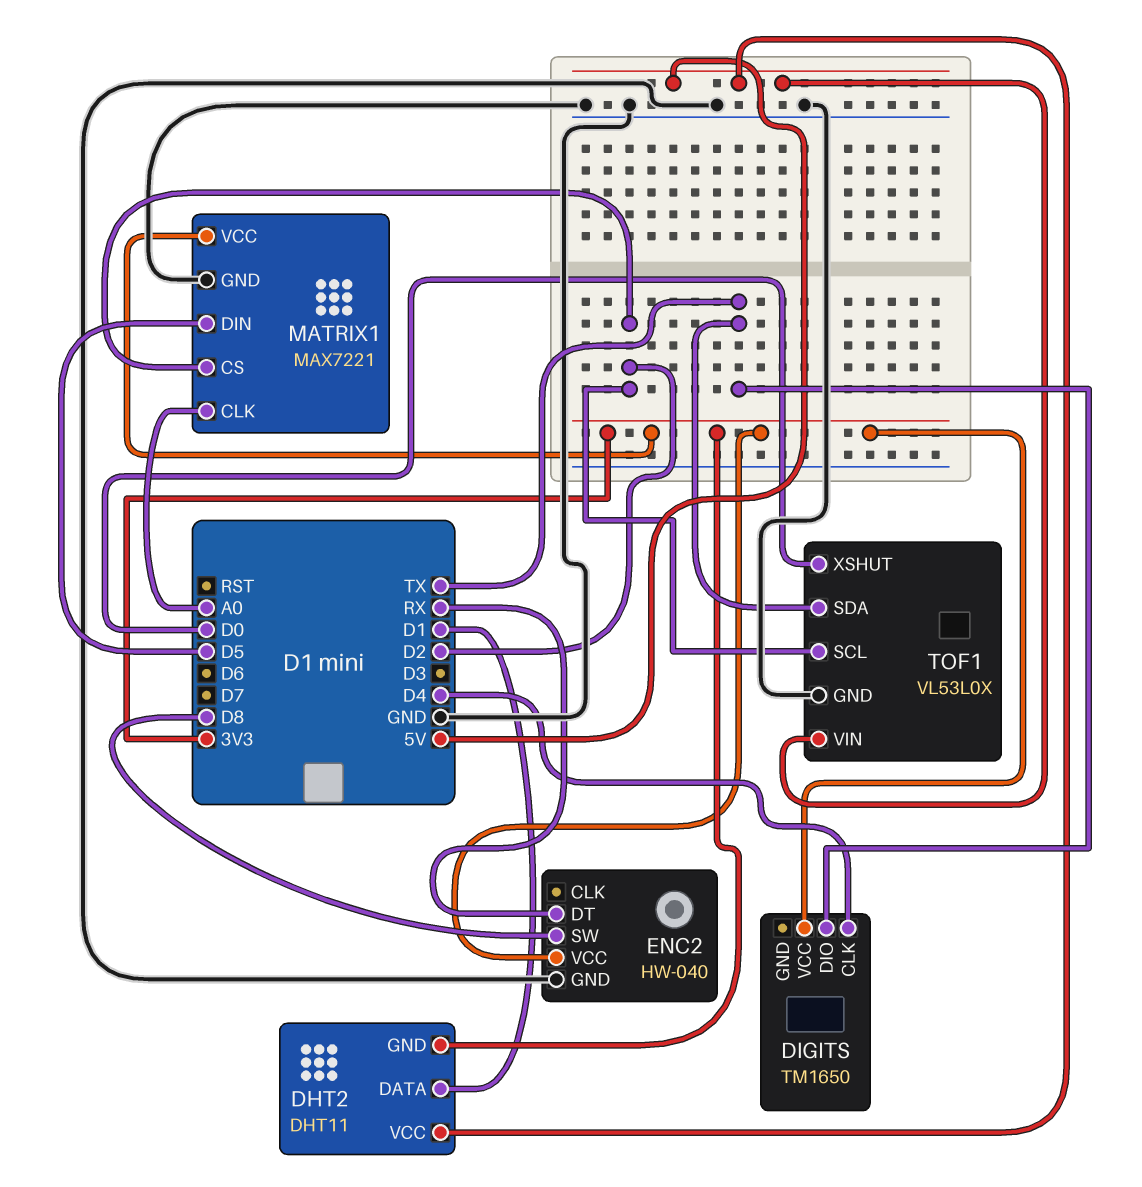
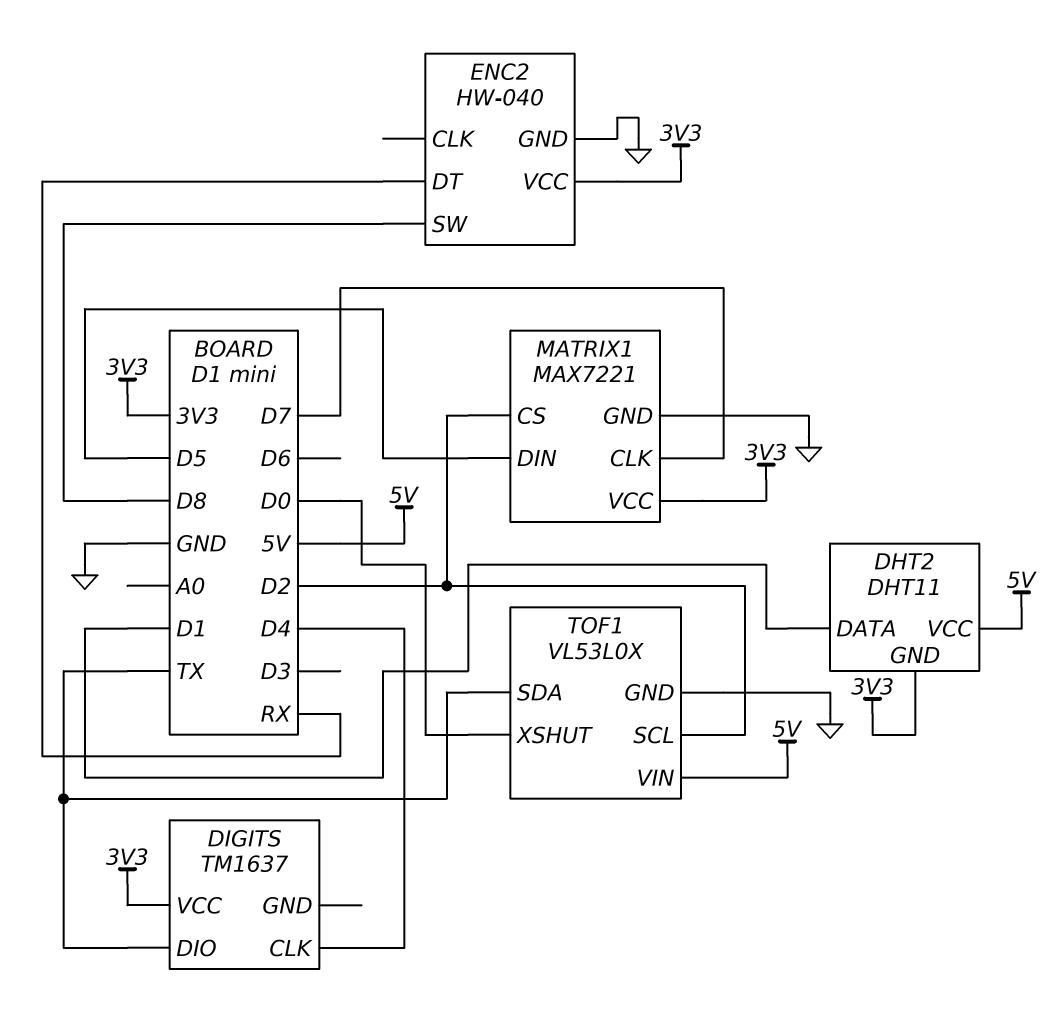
DIGITS: TM1650 -> TM1637
MATRIX1 pin CLK: A0 -> D7

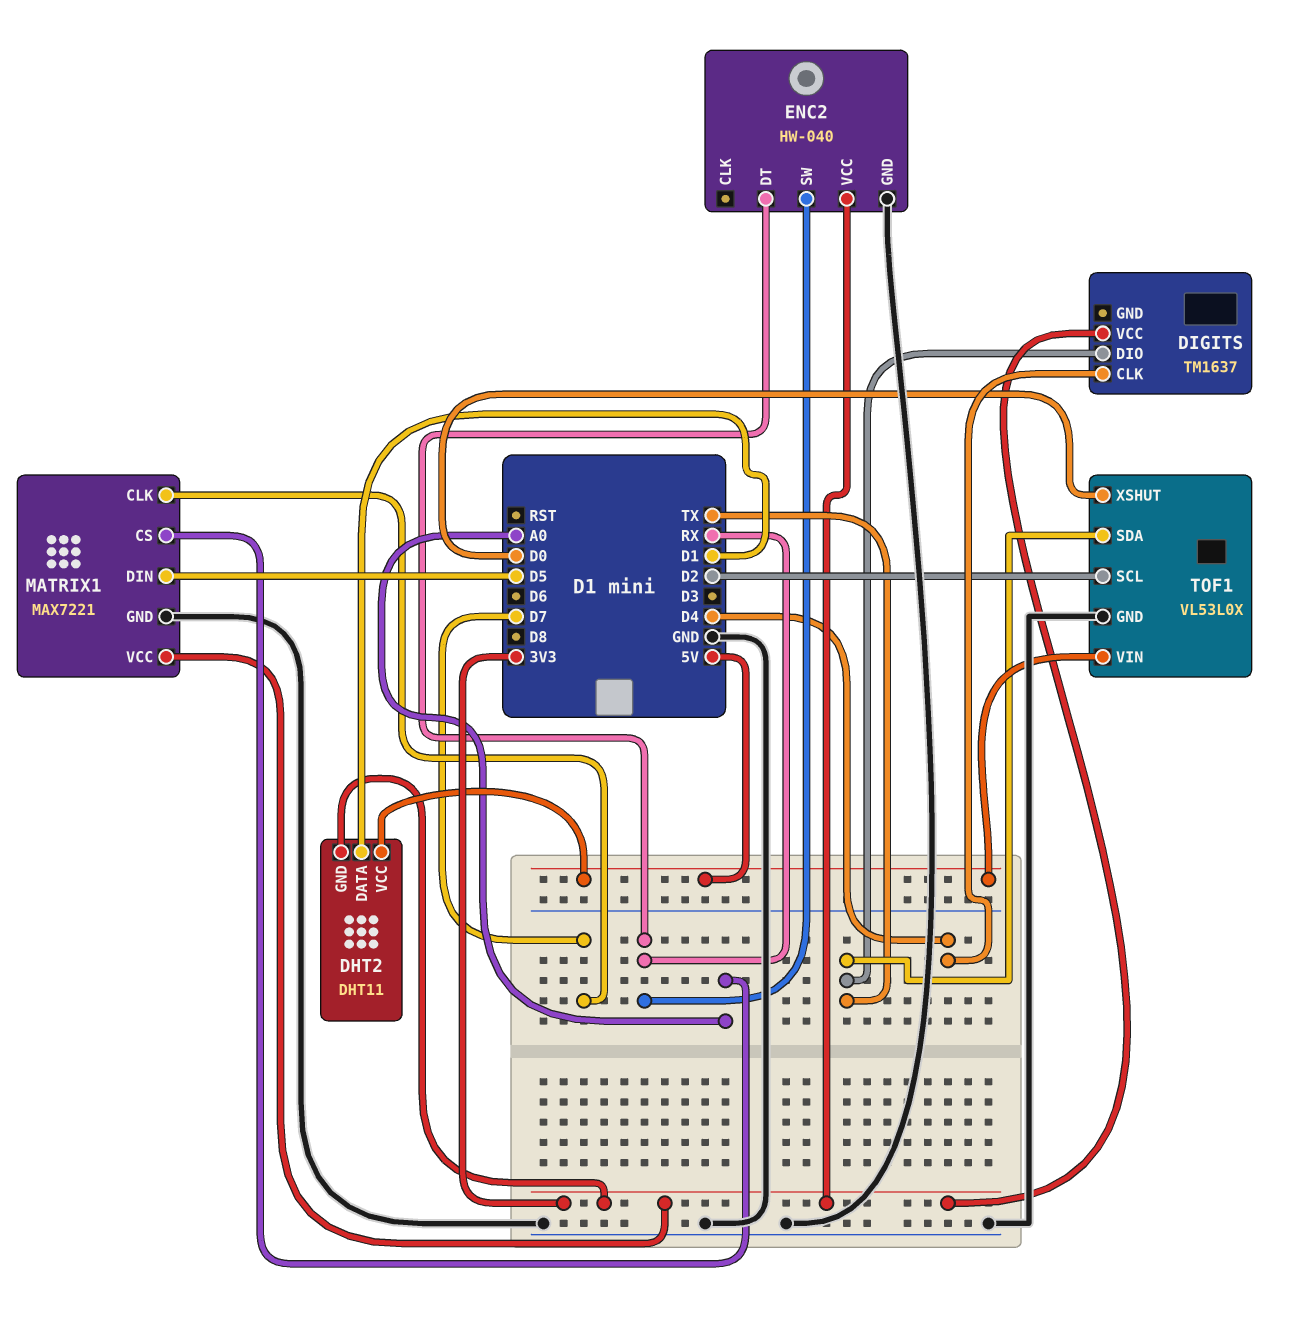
ENC2 pin SW: D8 -> RX
MATRIX1 pin CS: D2 -> A0

